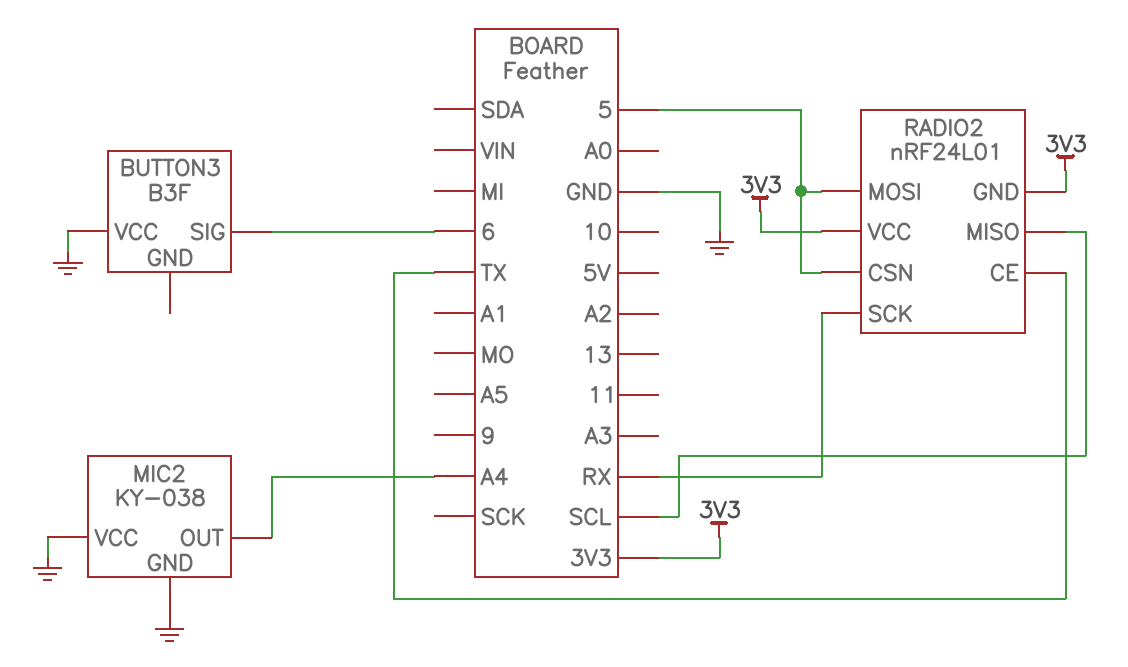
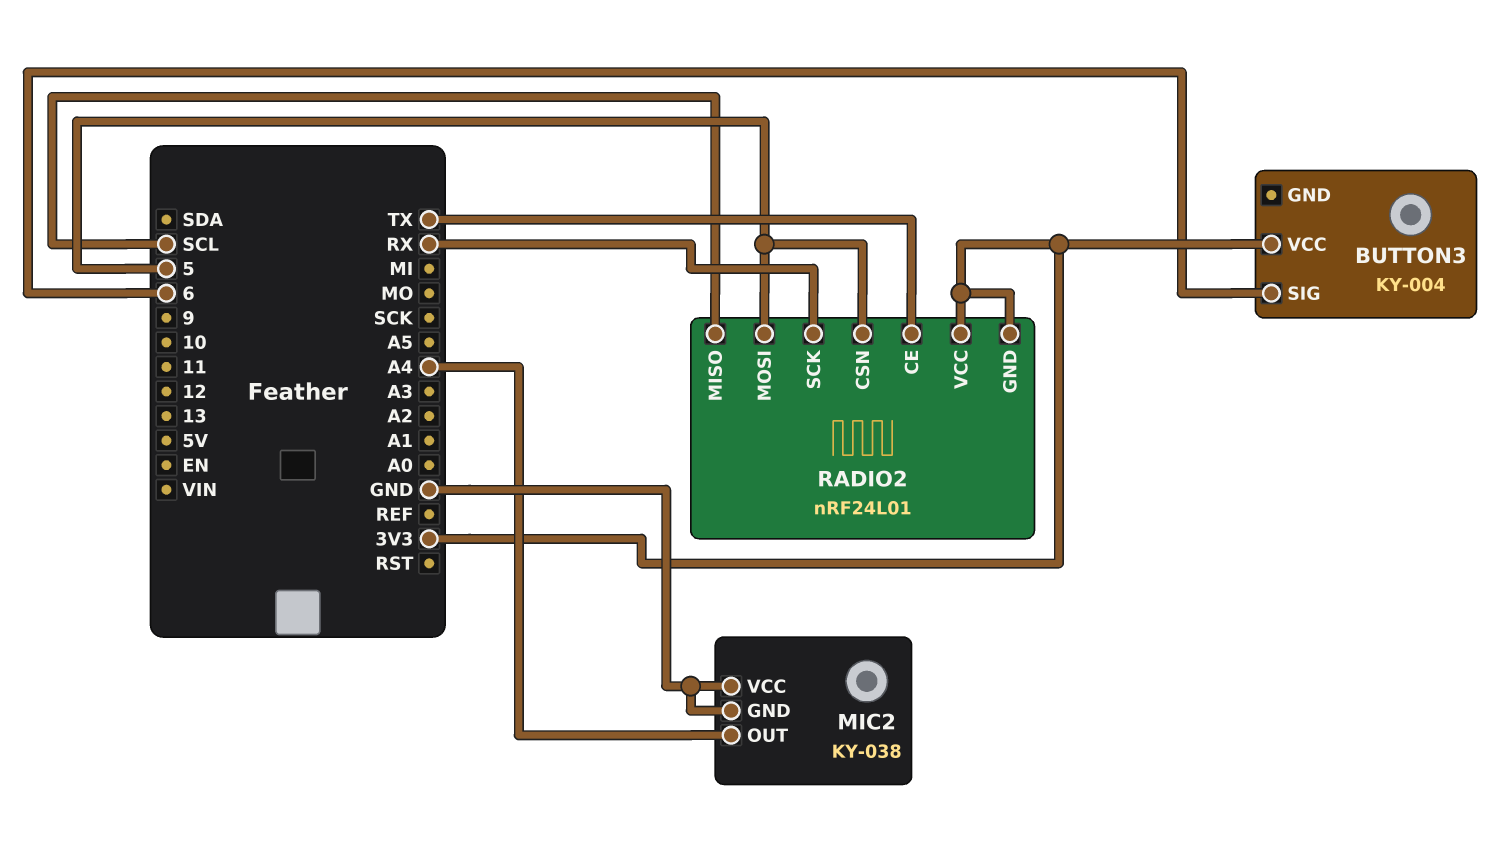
BUTTON3: B3F -> KY-004
BUTTON3 pin VCC: GND -> 3V3

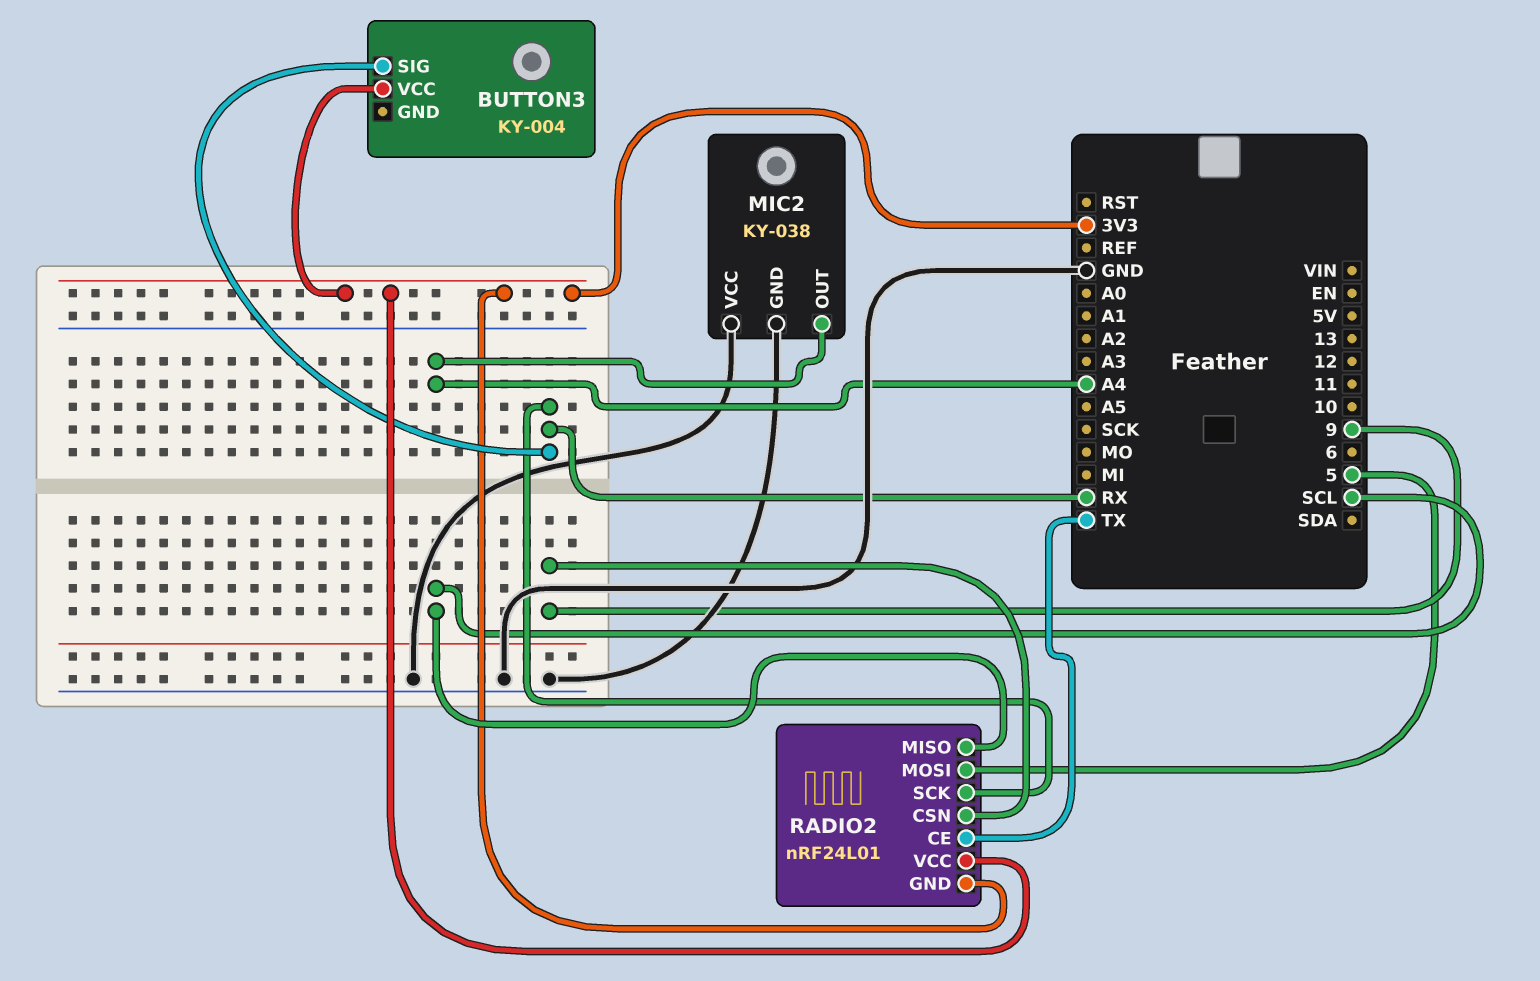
BUTTON3 pin SIG: 6 -> RX
RADIO2 pin CSN: 5 -> 9

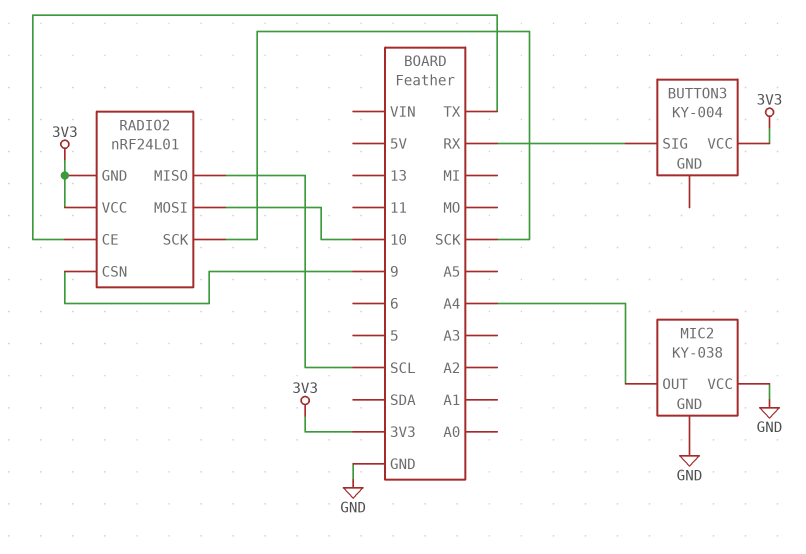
RADIO2 pin MOSI: 5 -> 10
RADIO2 pin SCK: RX -> SCK

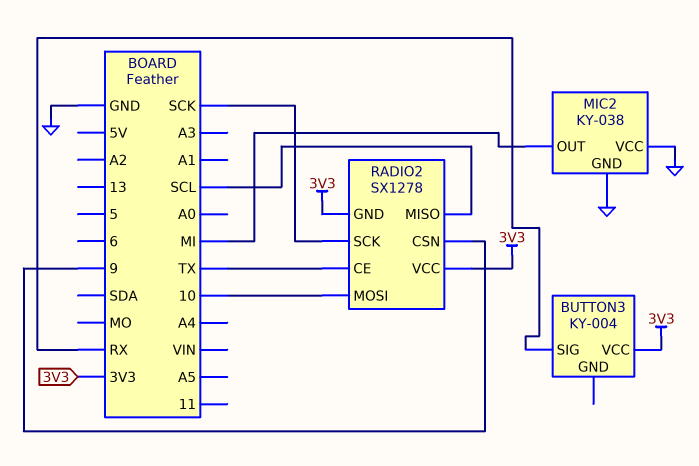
MIC2 pin OUT: A4 -> MI
RADIO2: nRF24L01 -> SX1278

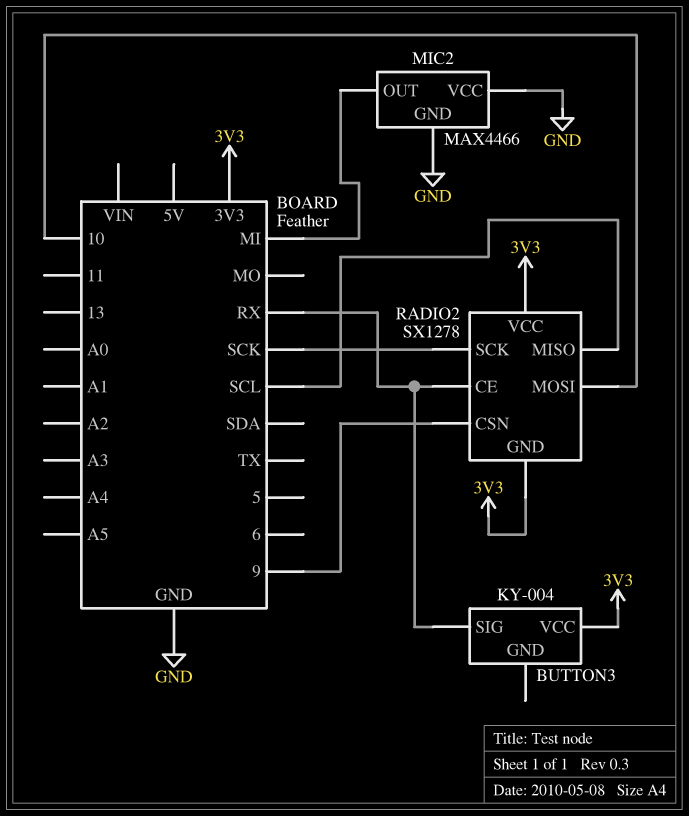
MIC2: KY-038 -> MAX4466
RADIO2 pin CE: TX -> RX

